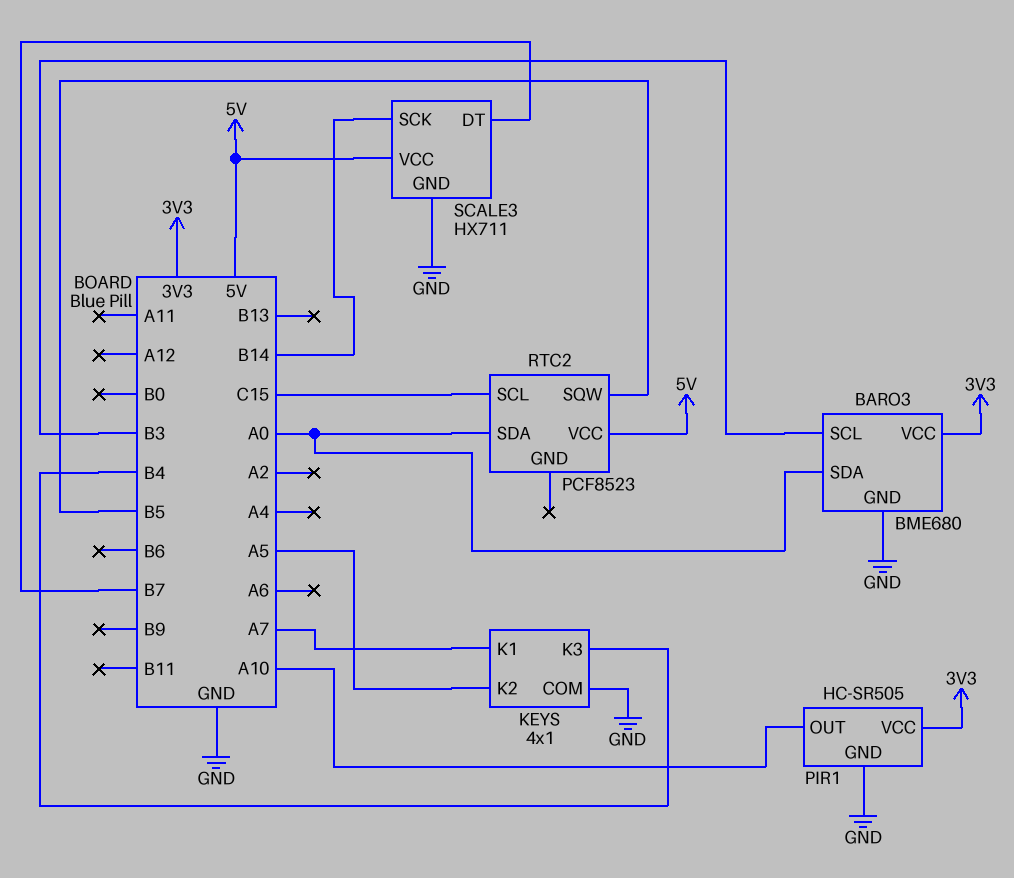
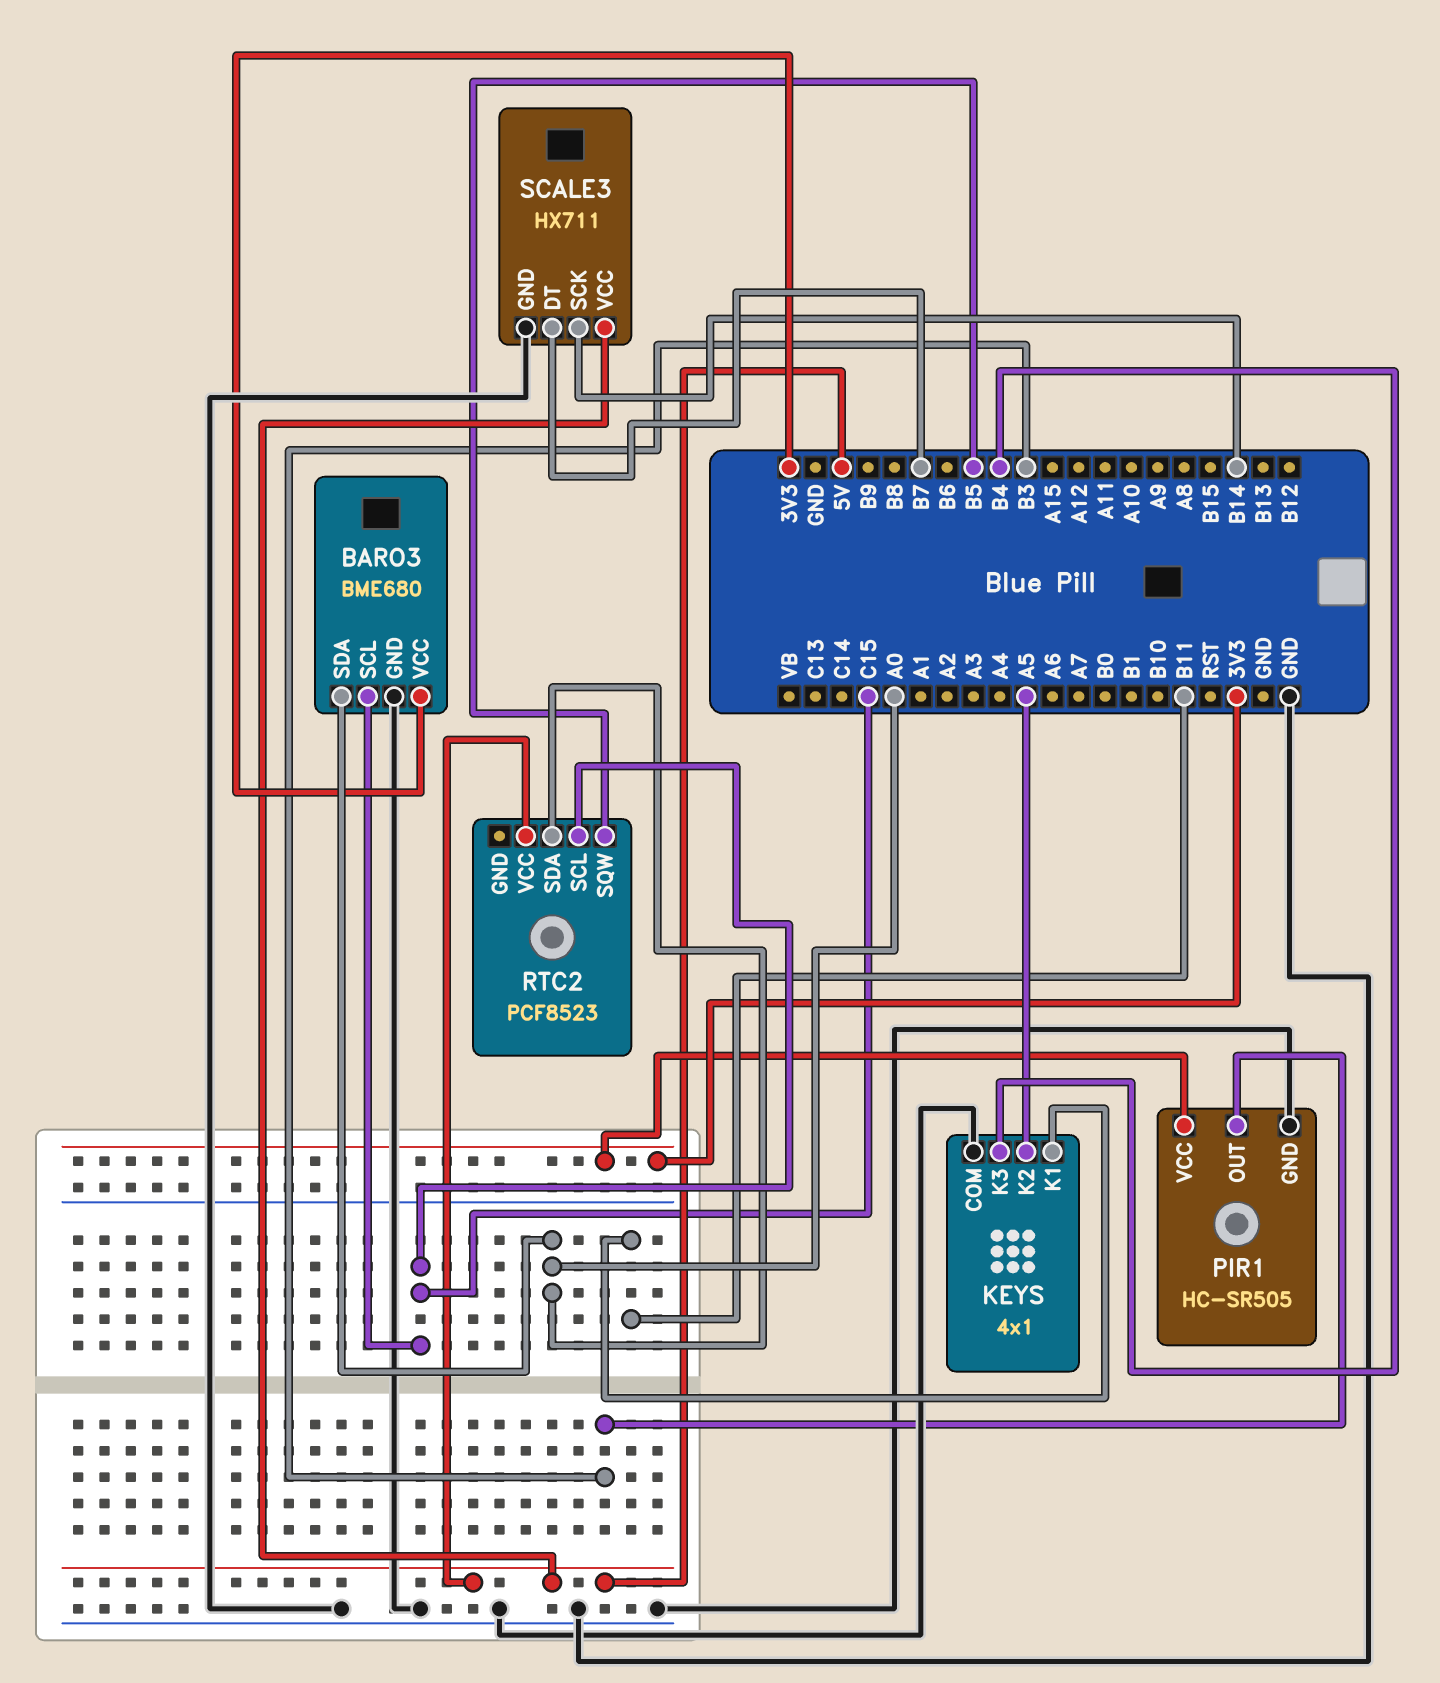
BARO3 pin SCL: B3 -> C15
KEYS pin K1: A7 -> B11
PIR1 pin OUT: A10 -> B3

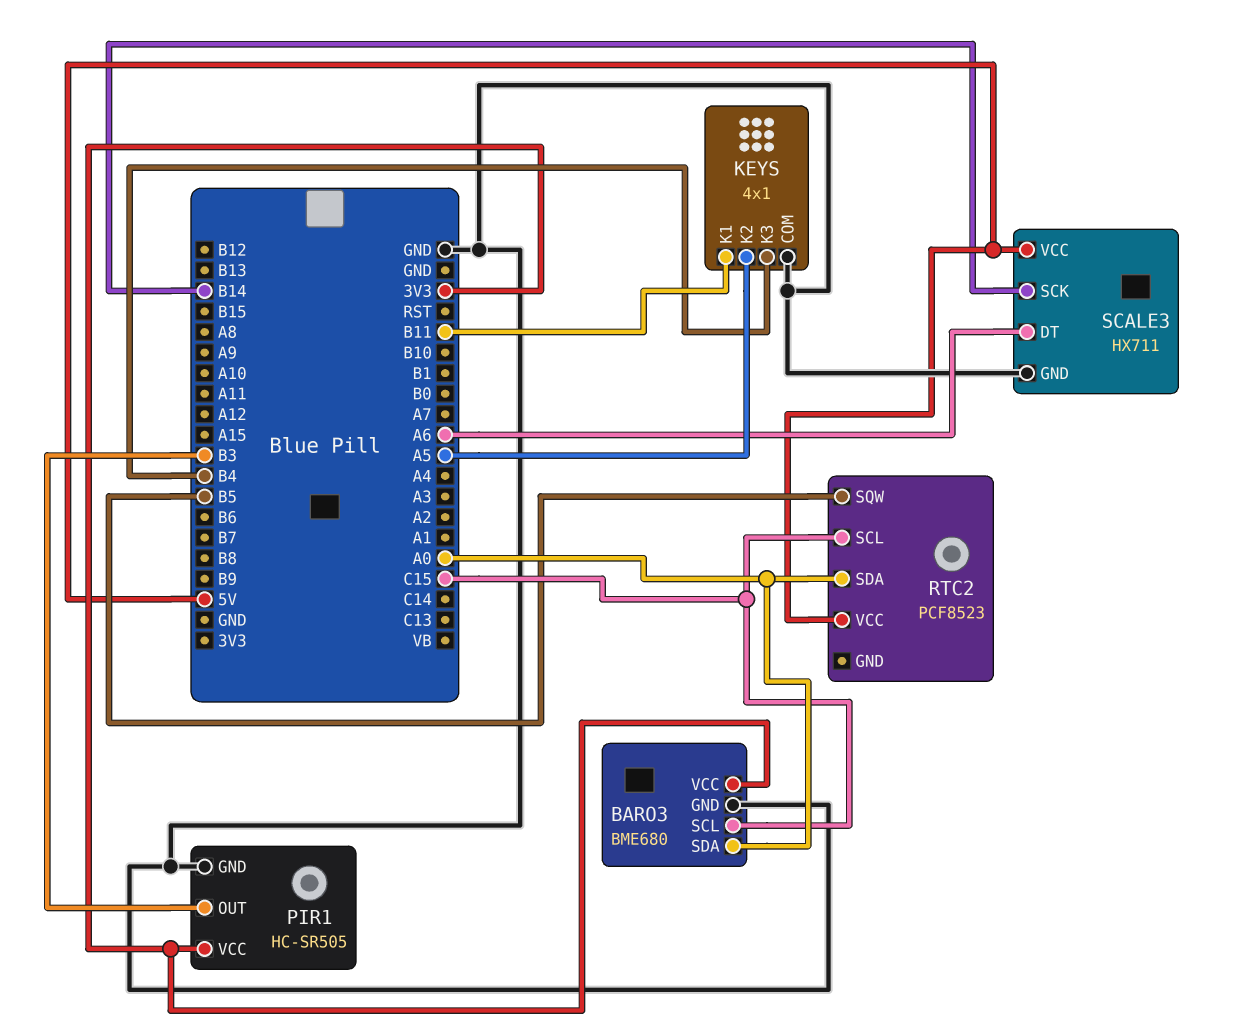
SCALE3 pin DT: B7 -> A6

